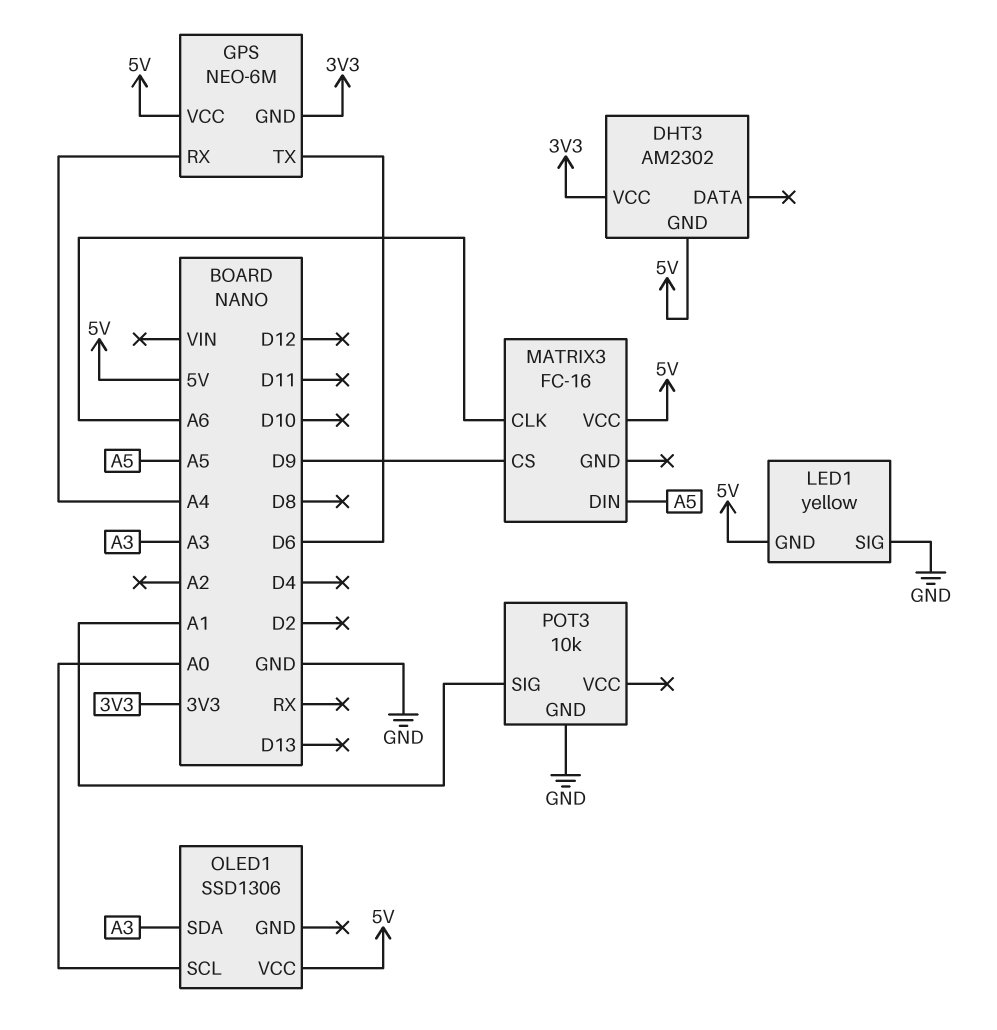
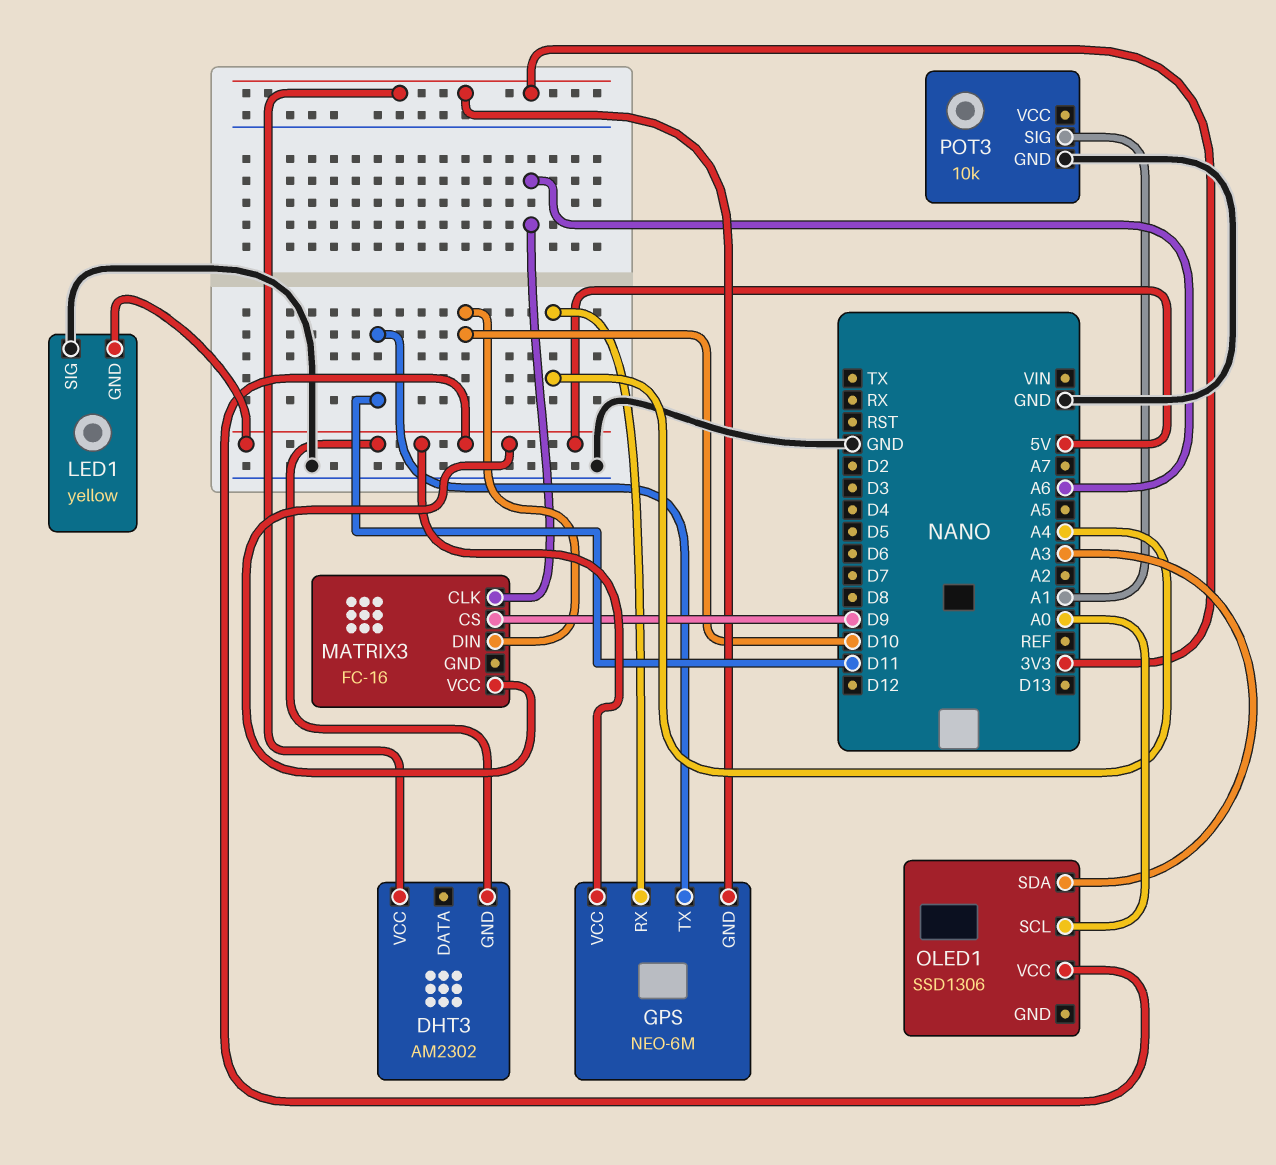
GPS pin TX: D6 -> D11
MATRIX3 pin DIN: A5 -> D10

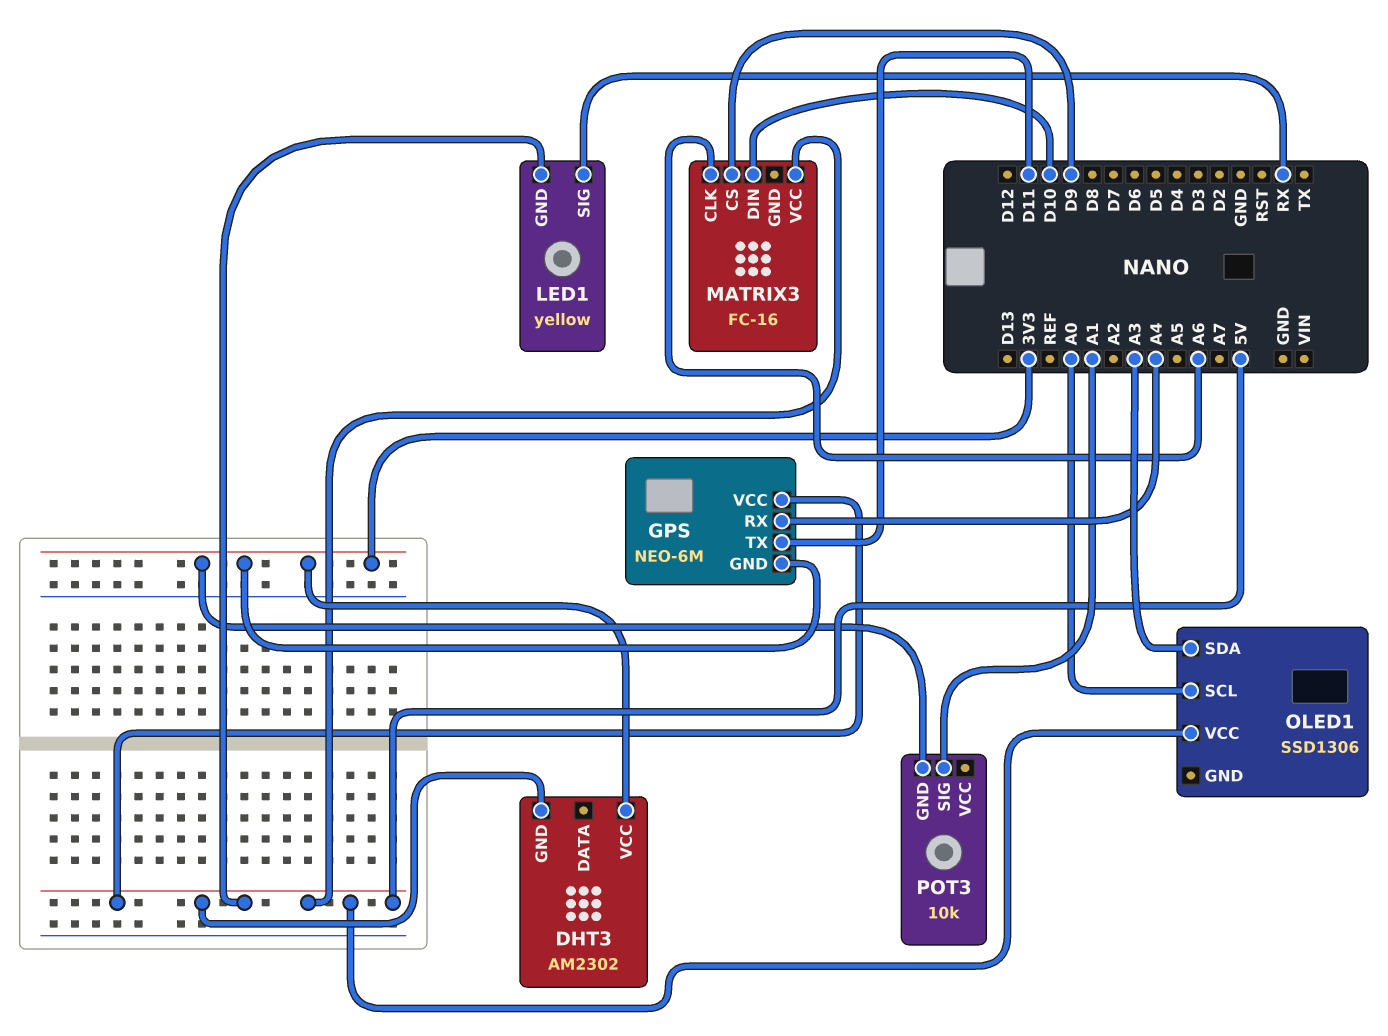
LED1 pin SIG: GND -> RX
POT3 pin GND: GND -> 3V3

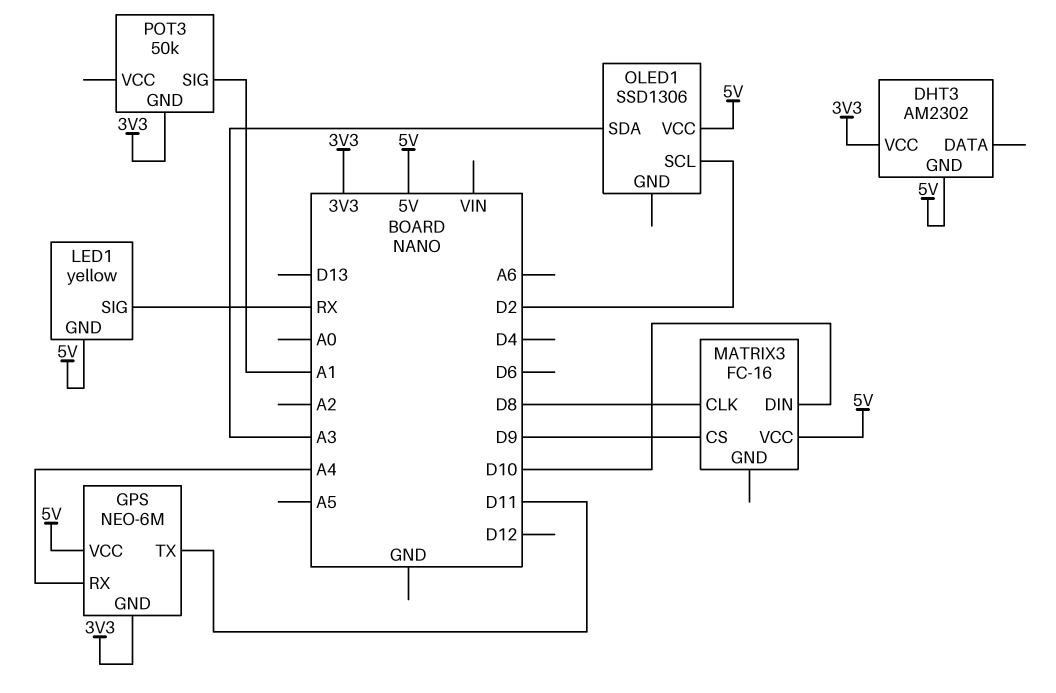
MATRIX3 pin CLK: A6 -> D8
OLED1 pin SCL: A0 -> D2
POT3: 10k -> 50k

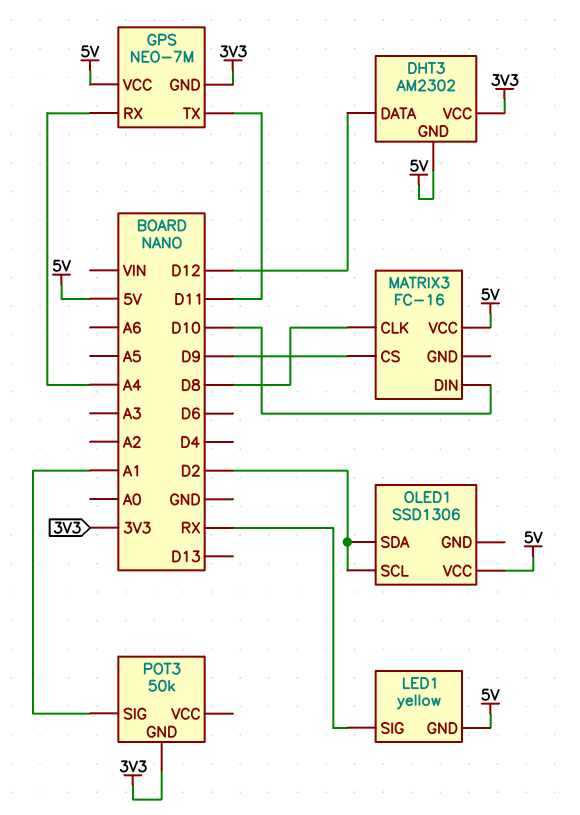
DHT3 pin DATA: none -> D12
GPS: NEO-6M -> NEO-7M
OLED1 pin SDA: A3 -> D2

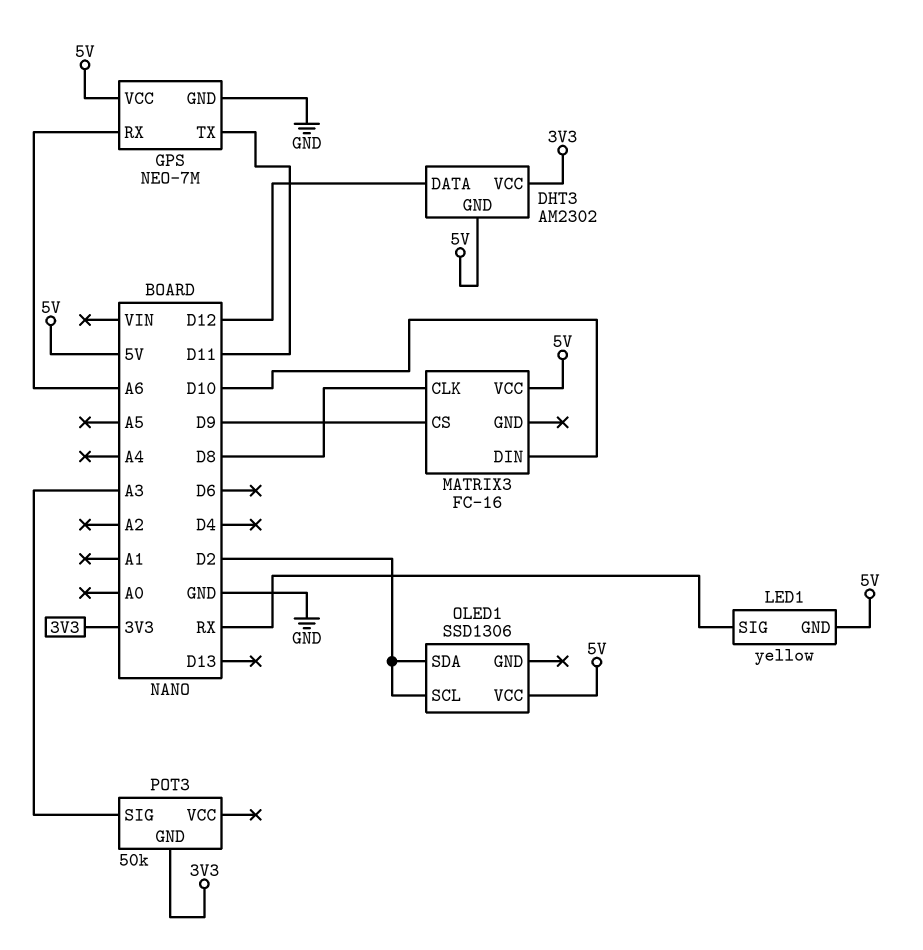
GPS pin GND: 3V3 -> GND
GPS pin RX: A4 -> A6
POT3 pin SIG: A1 -> A3

